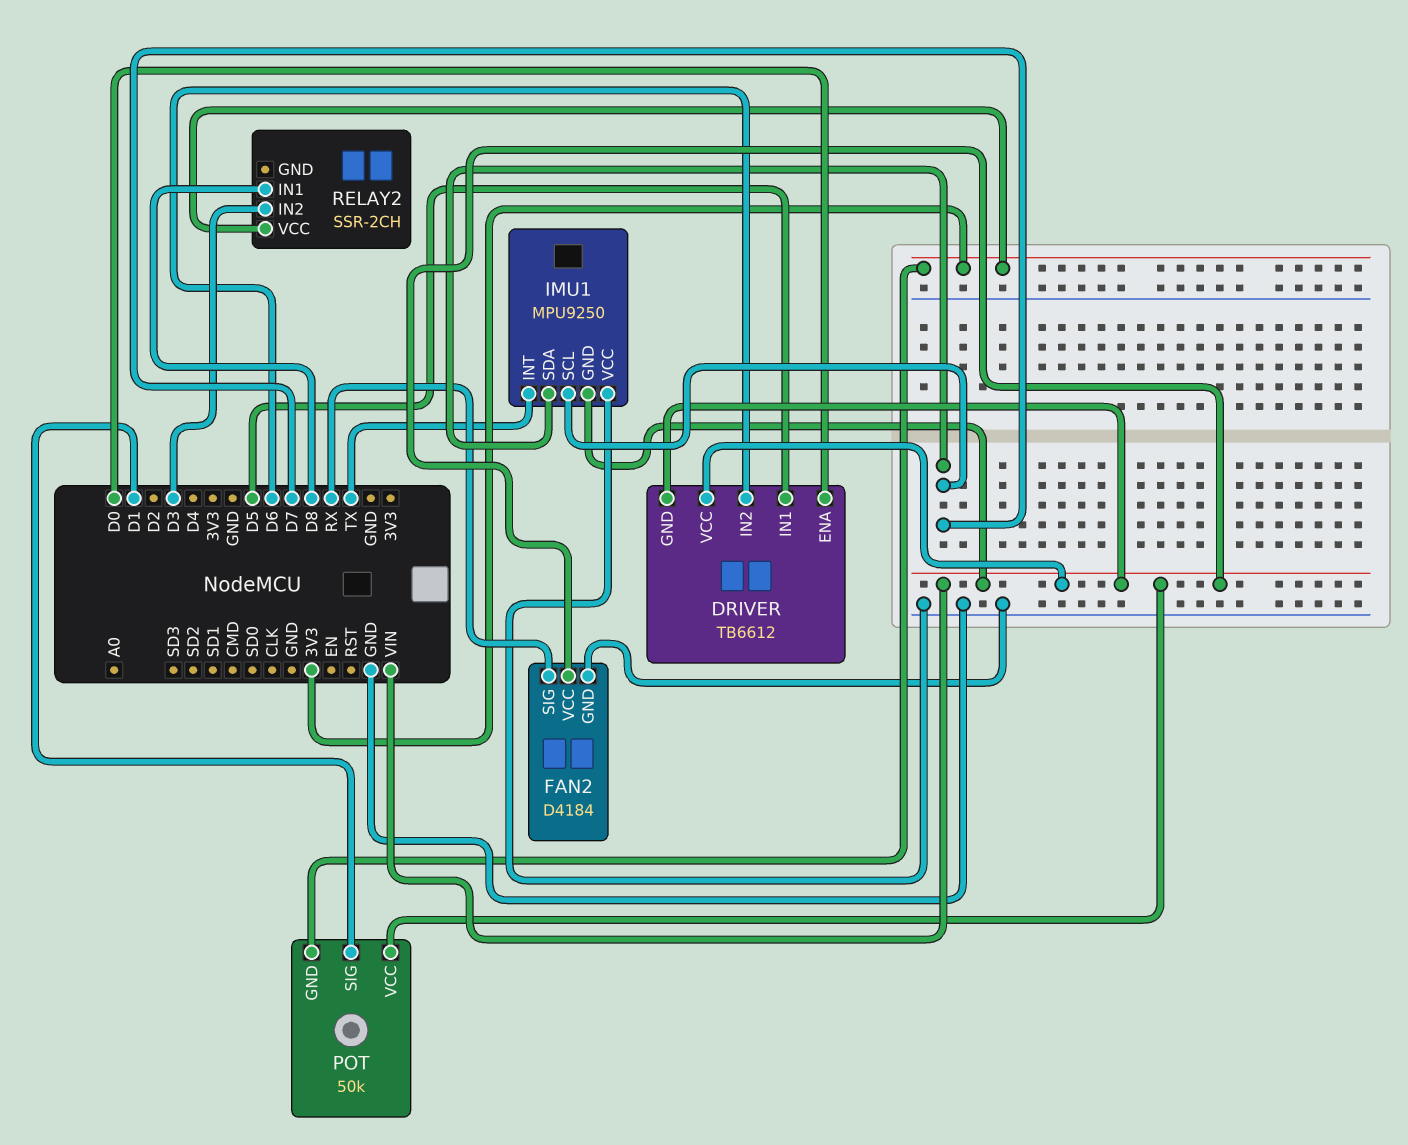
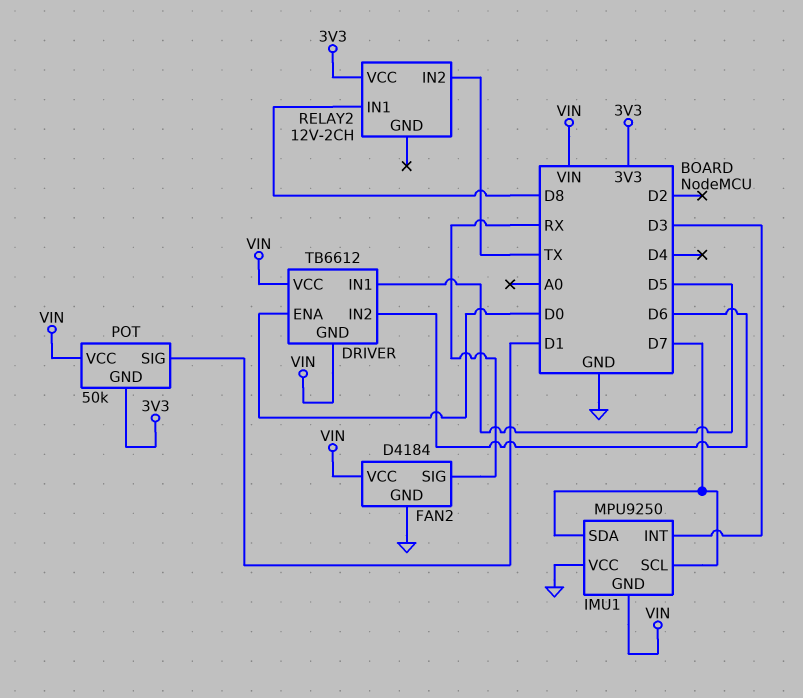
IMU1 pin INT: TX -> D3
RELAY2: SSR-2CH -> 12V-2CH
RELAY2 pin IN2: D3 -> TX

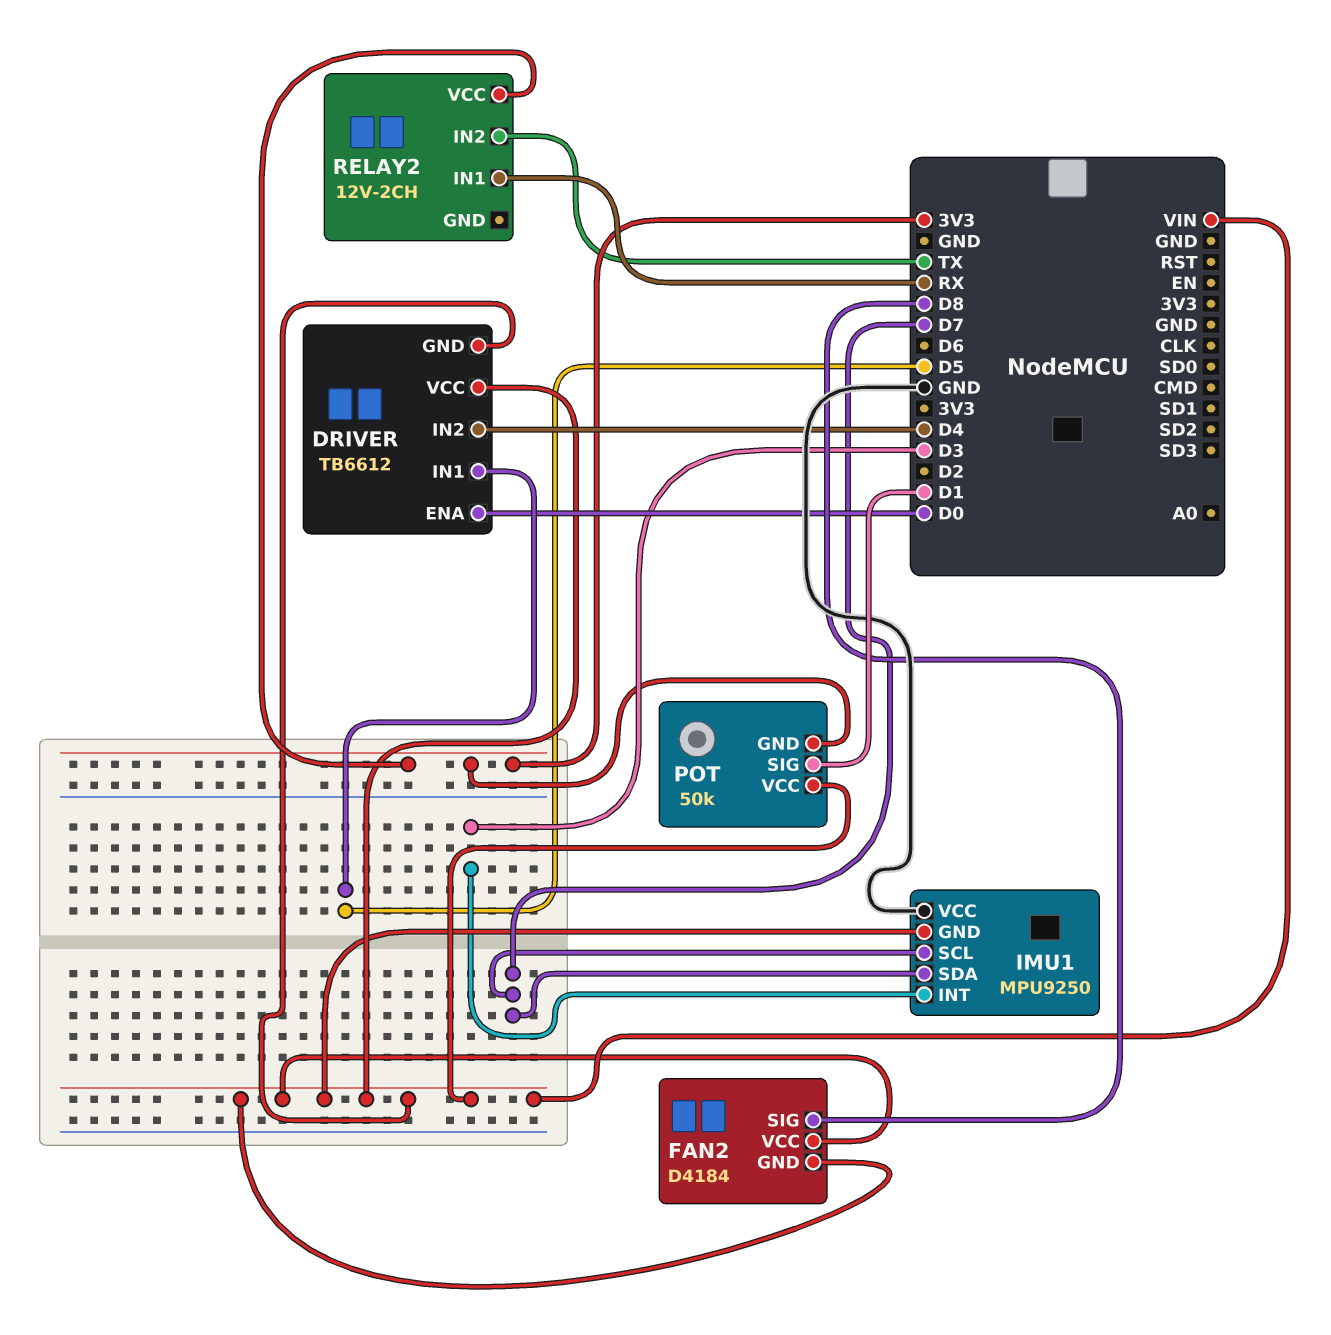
DRIVER pin IN2: D6 -> D4
FAN2 pin GND: GND -> VIN
FAN2 pin SIG: RX -> D8
RELAY2 pin IN1: D8 -> RX

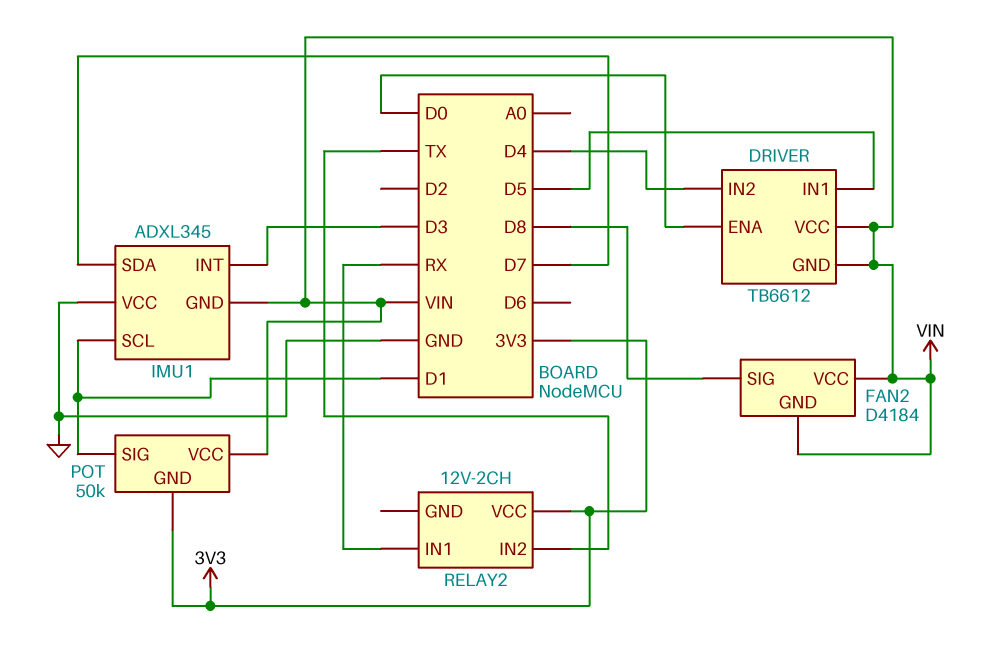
IMU1: MPU9250 -> ADXL345
IMU1 pin SCL: D7 -> D1

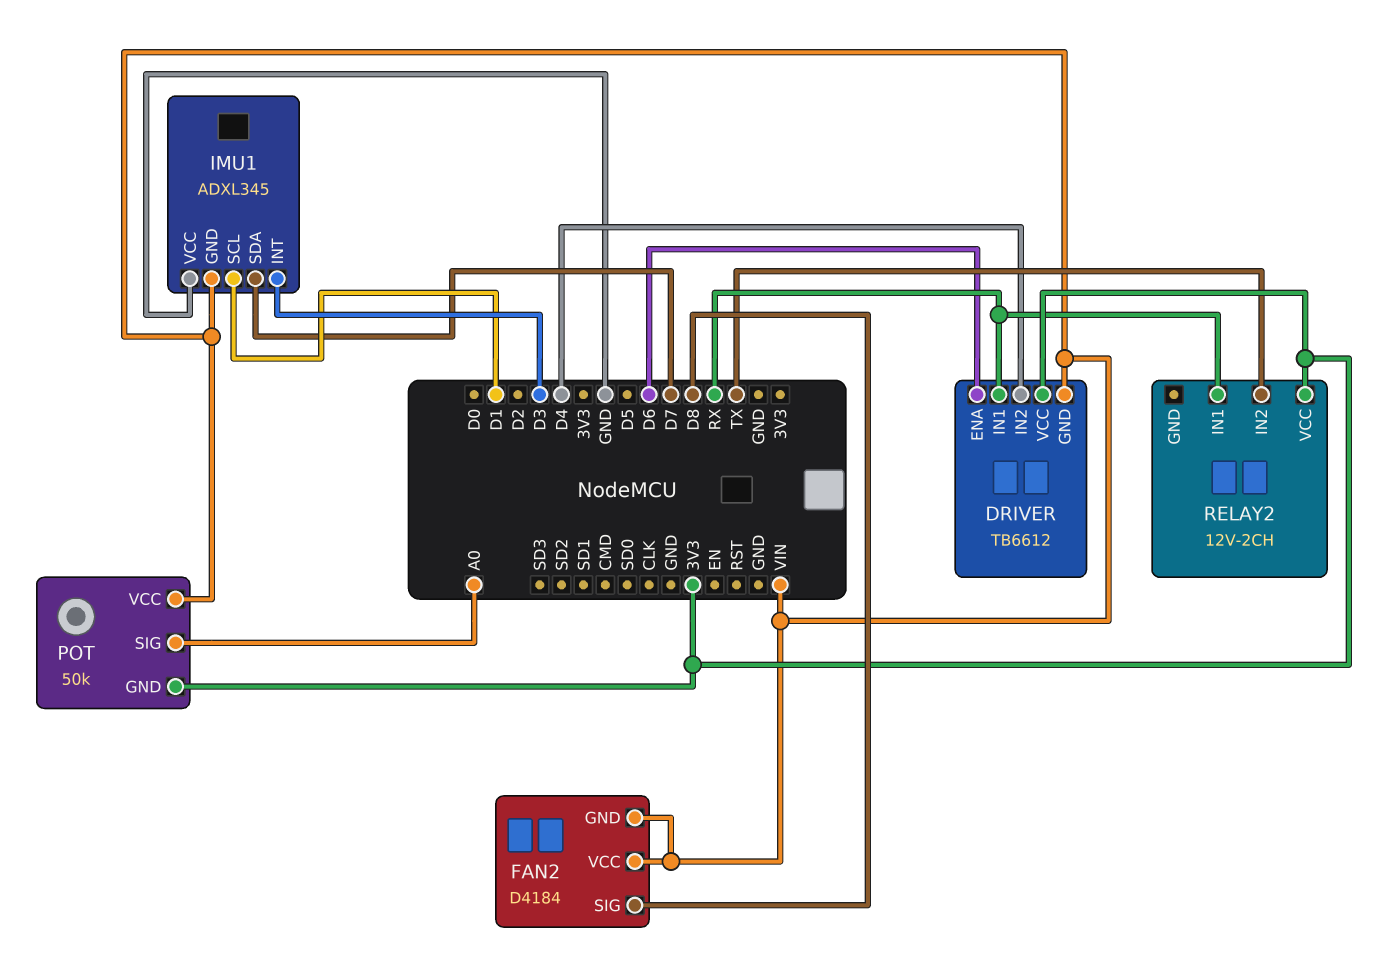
DRIVER pin ENA: D0 -> D6
DRIVER pin IN1: D5 -> RX
DRIVER pin VCC: VIN -> 3V3
POT pin SIG: D1 -> A0

